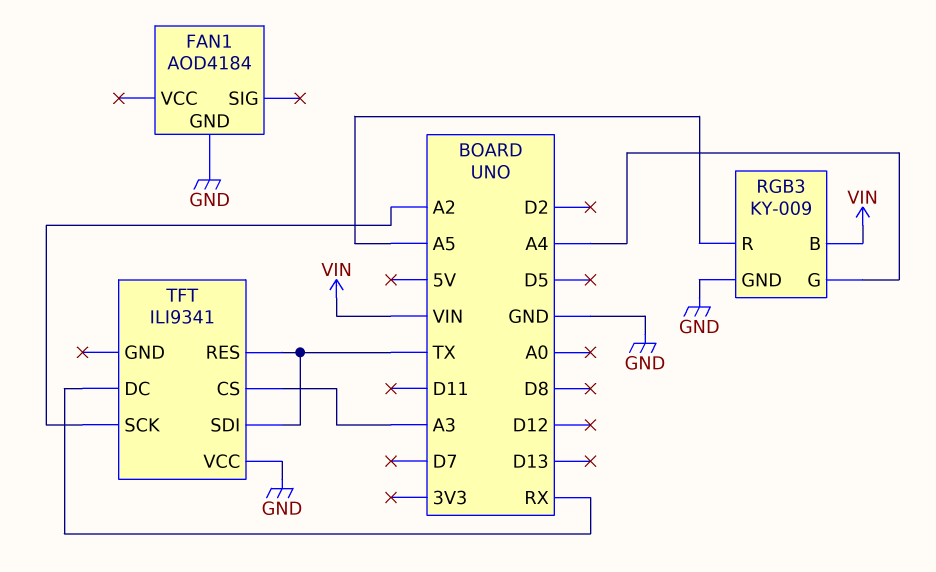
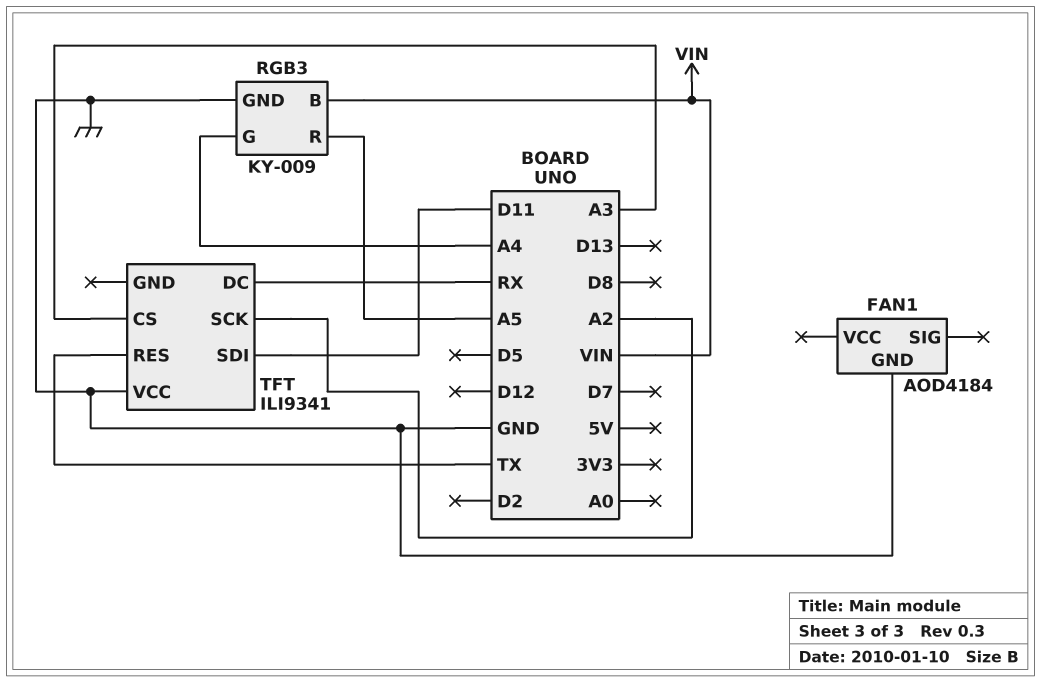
TFT pin SDI: TX -> D11

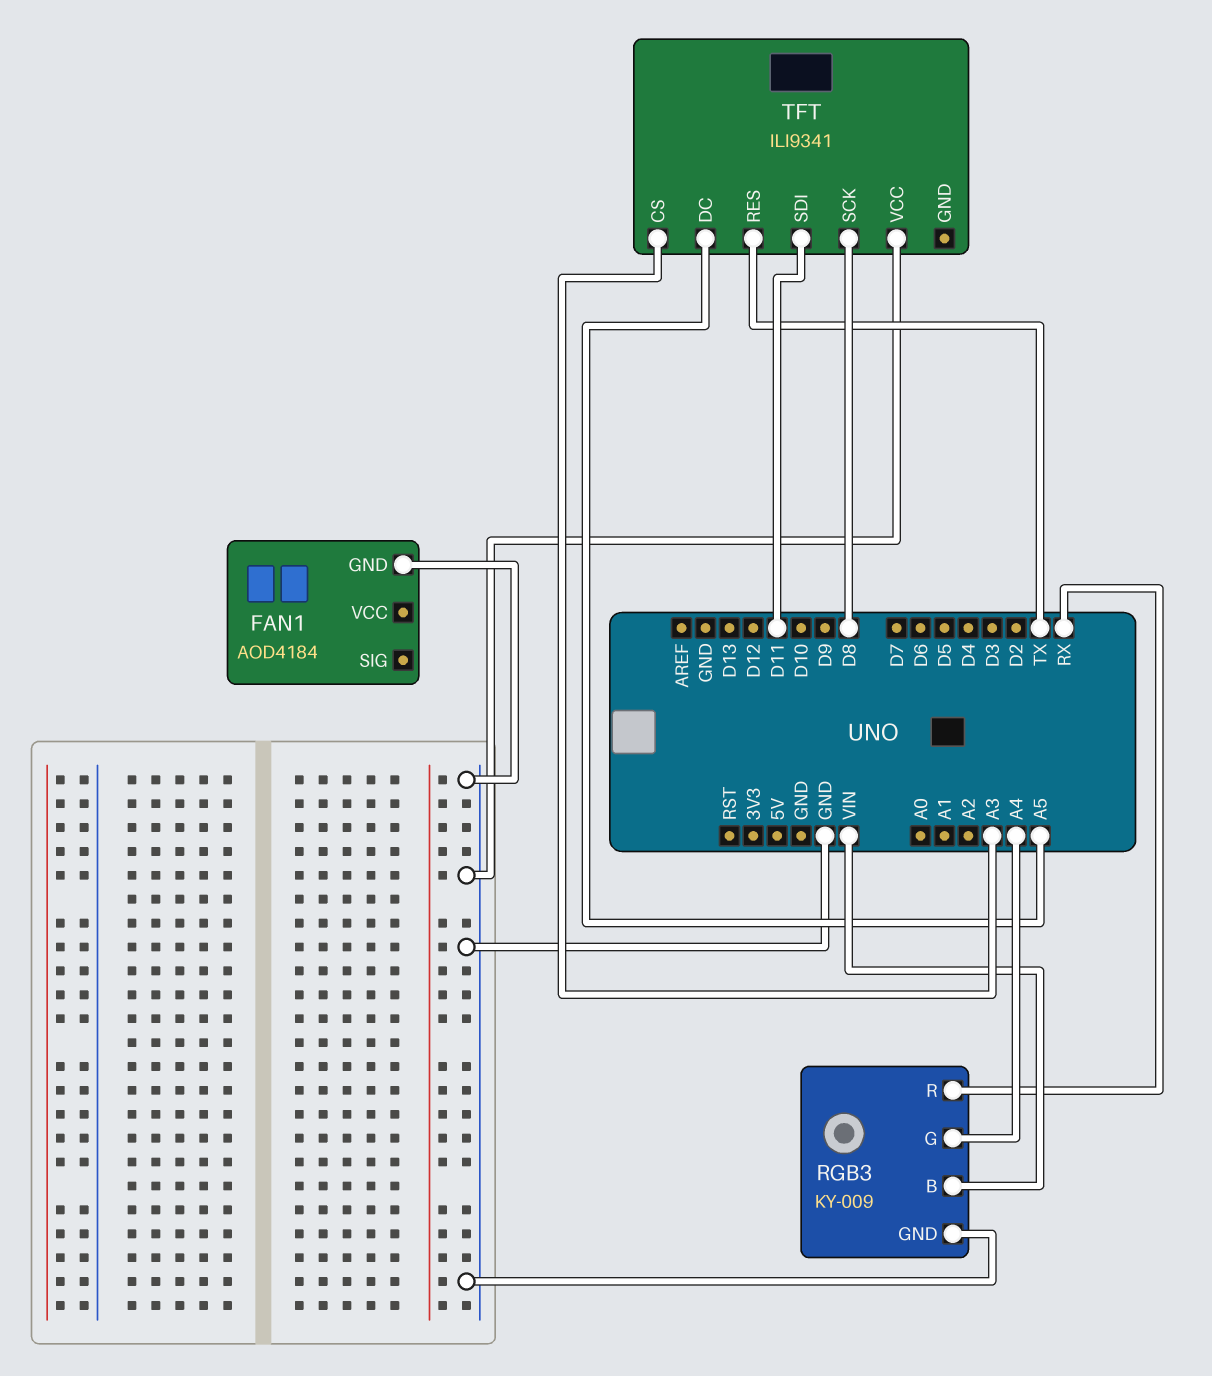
RGB3 pin R: A5 -> RX
TFT pin DC: RX -> A5
TFT pin SCK: A2 -> D8

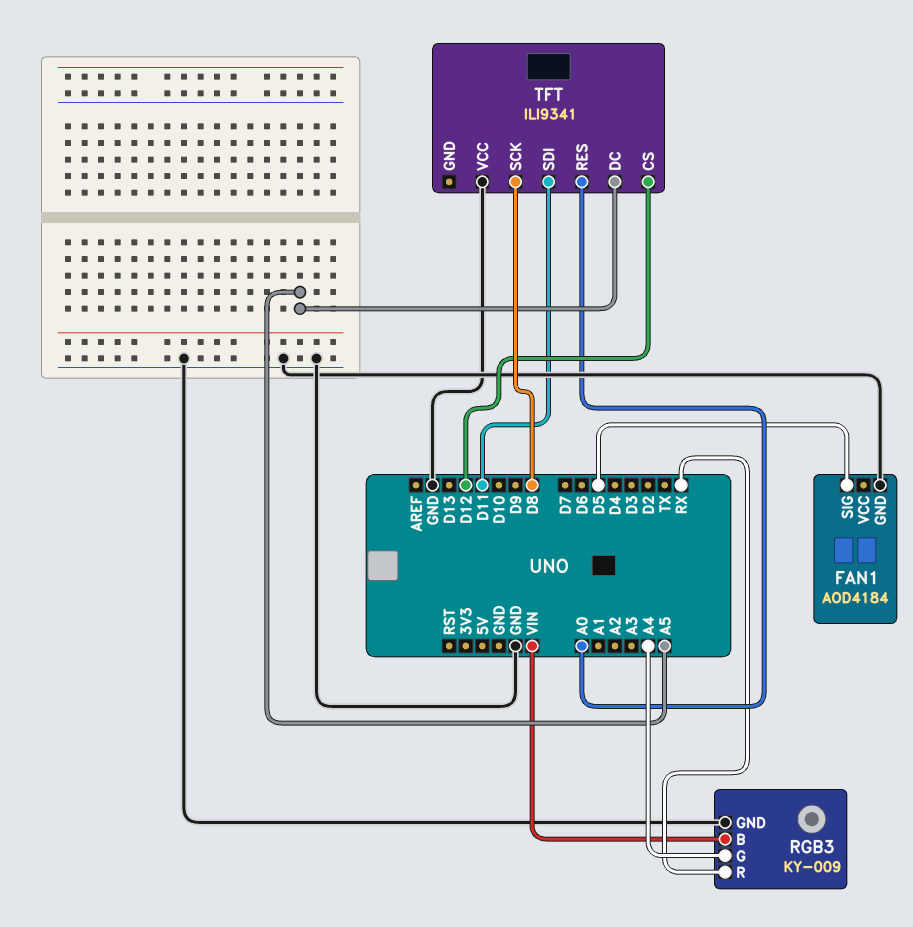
FAN1 pin SIG: none -> D5
TFT pin CS: A3 -> D12
TFT pin RES: TX -> A0

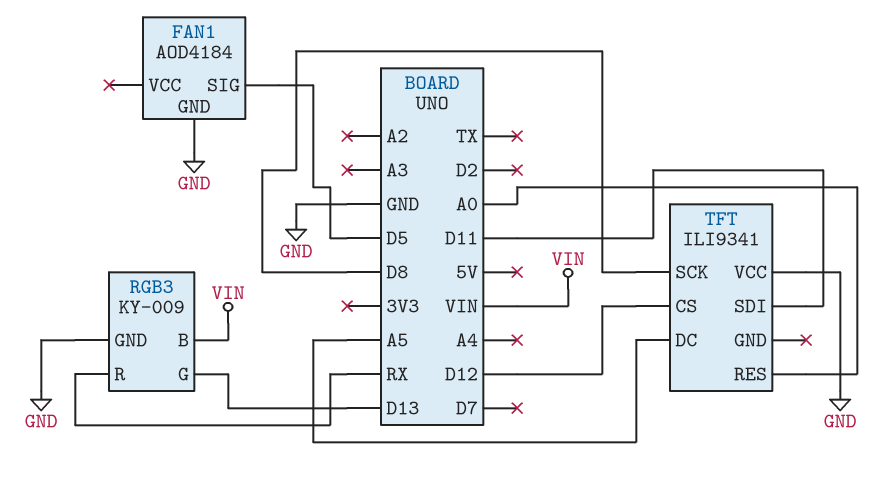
RGB3 pin G: A4 -> D13

